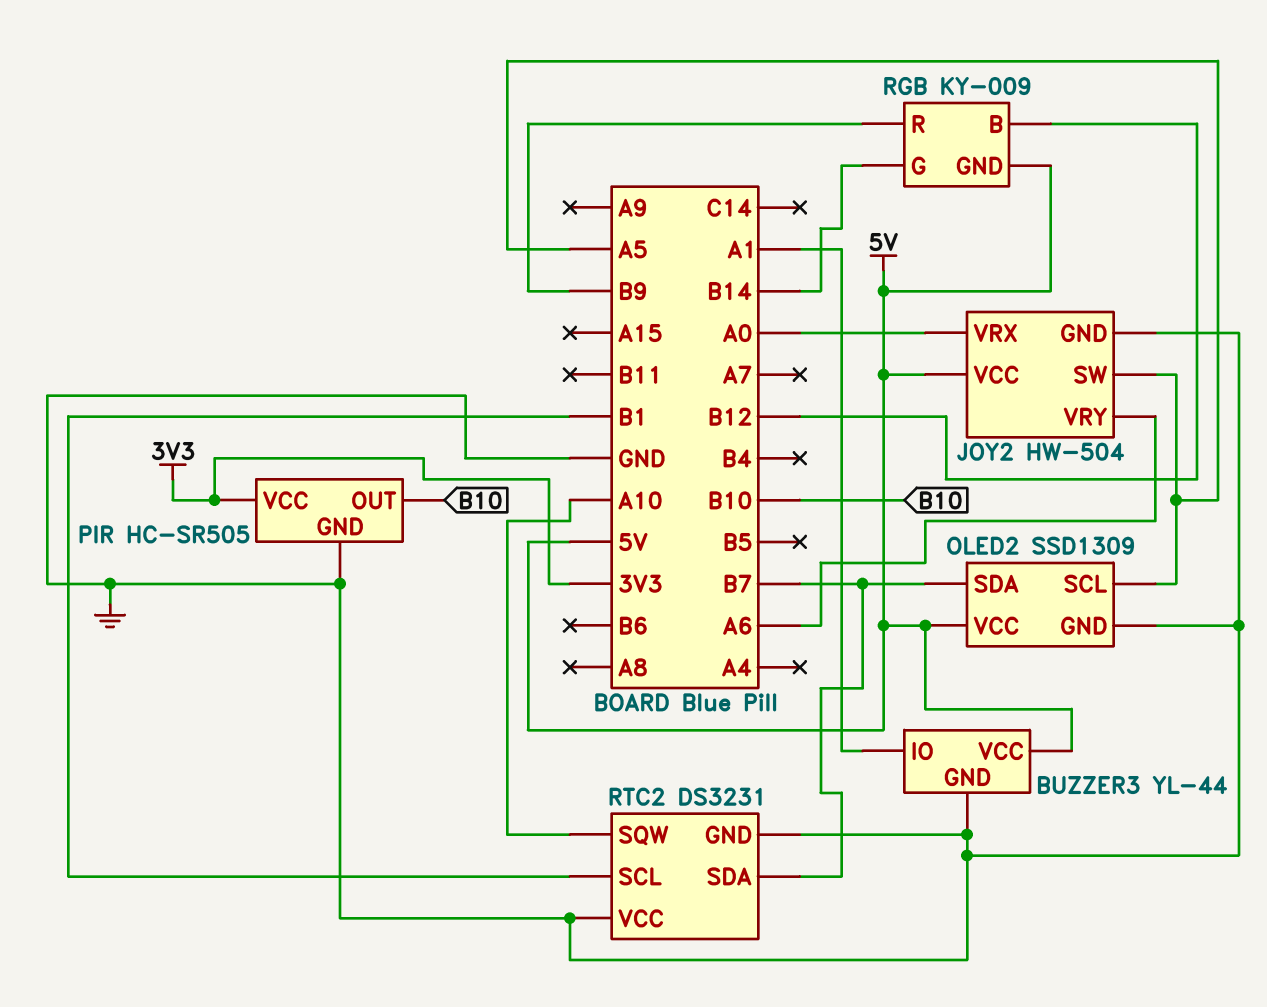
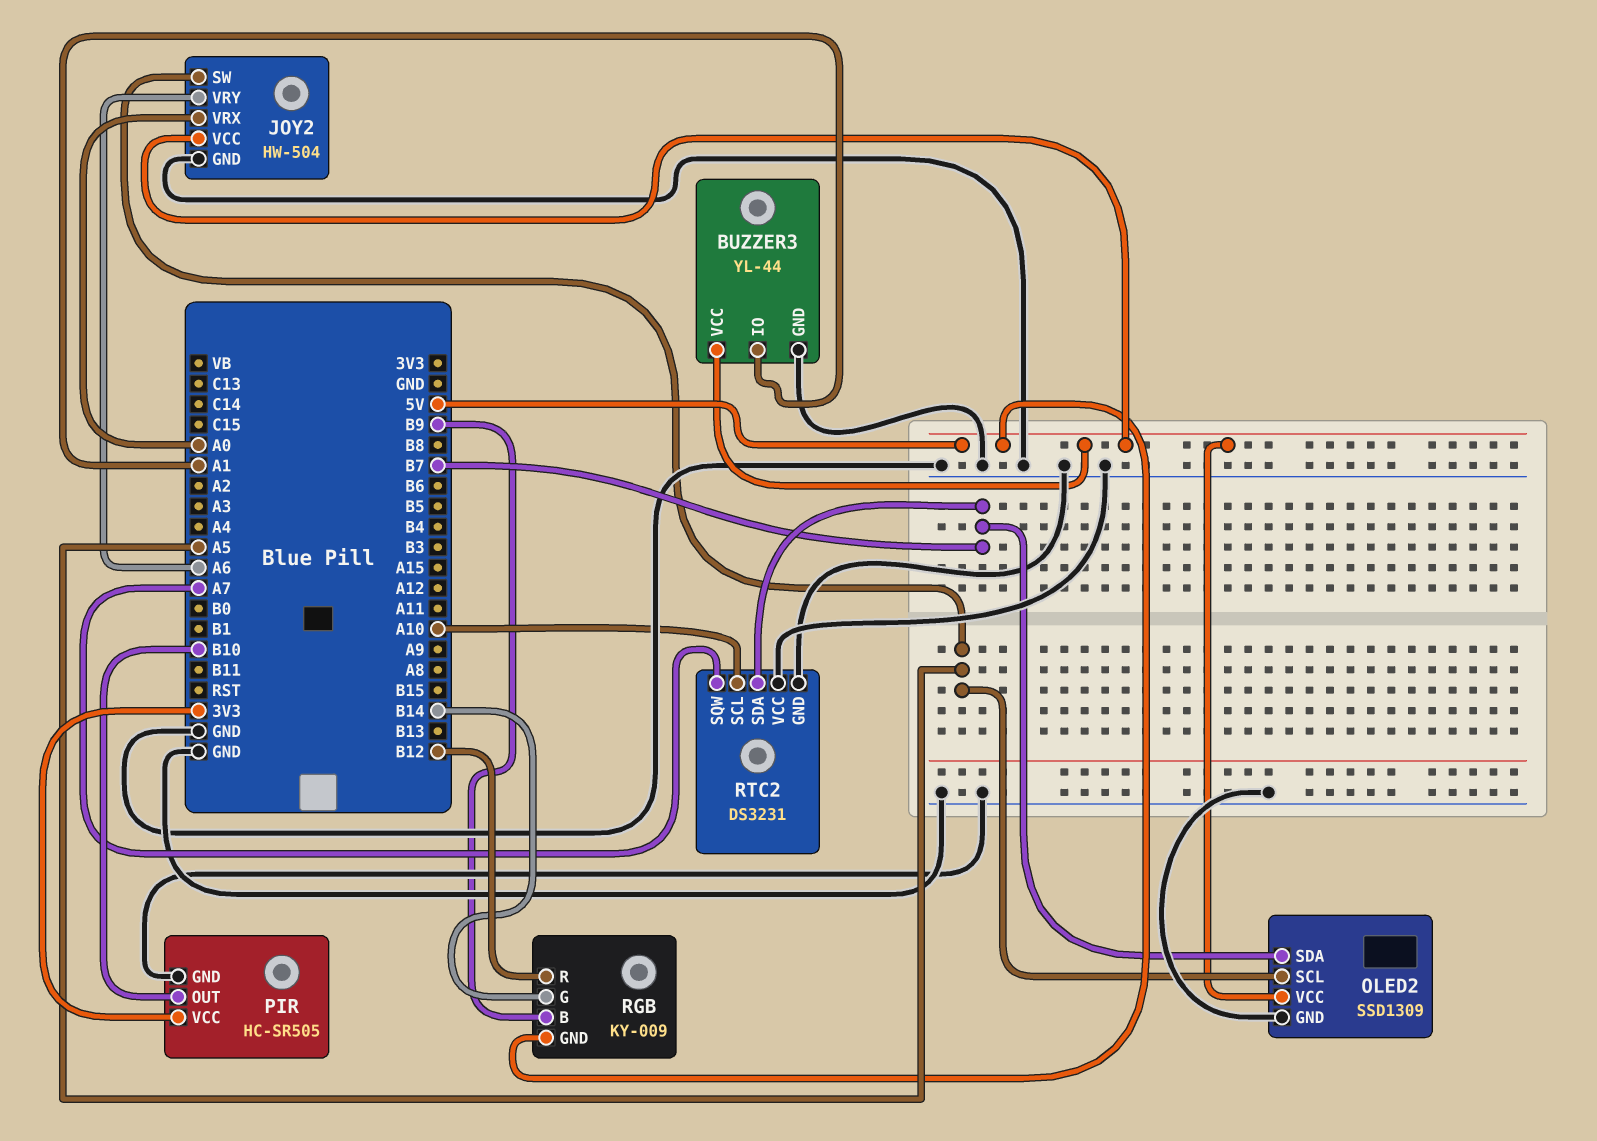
RGB pin B: B12 -> B9
RGB pin R: B9 -> B12
RTC2 pin SCL: B1 -> A10
RTC2 pin SQW: A10 -> A7

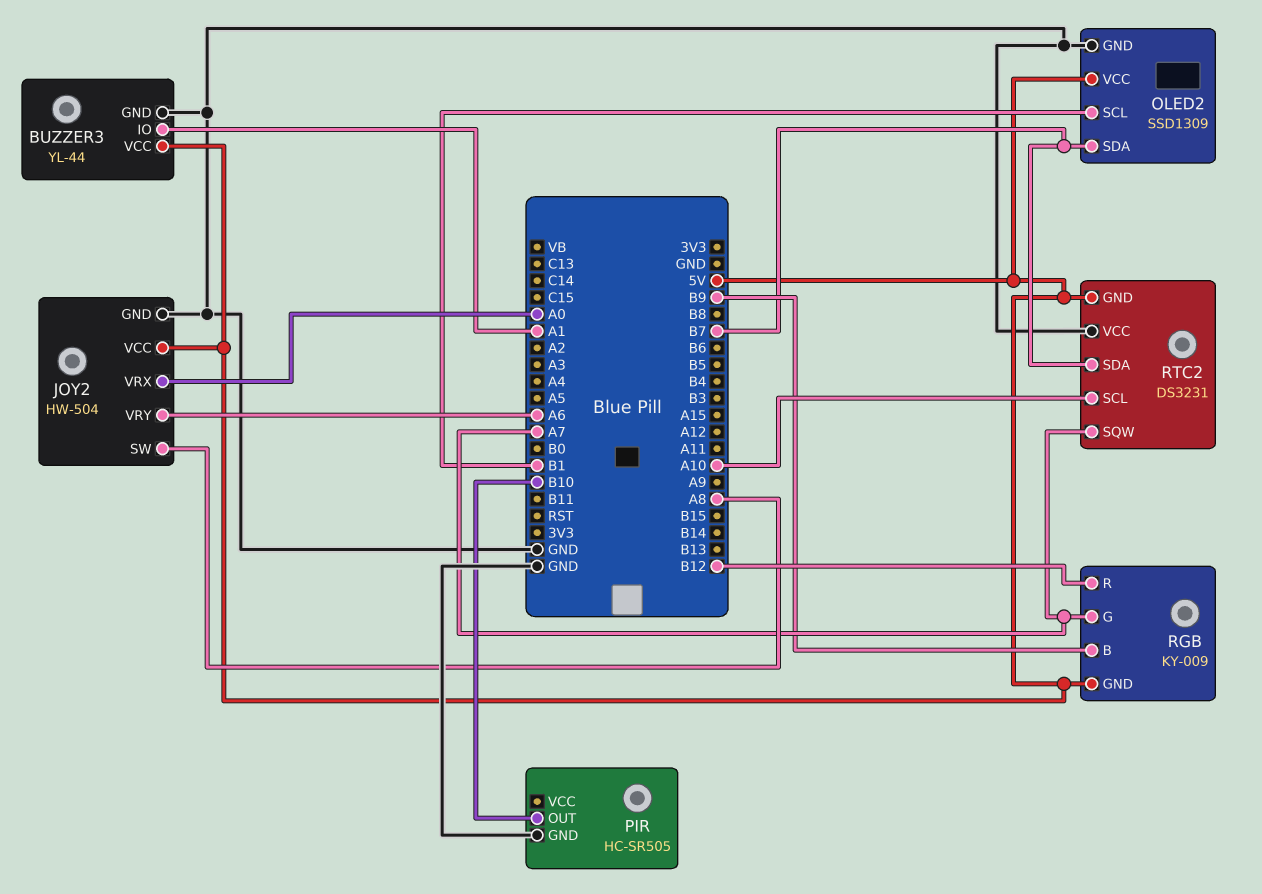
JOY2 pin SW: A5 -> A8
OLED2 pin SCL: A5 -> B1
PIR pin VCC: 3V3 -> none
RGB pin G: B14 -> A7
RTC2 pin GND: GND -> 5V

